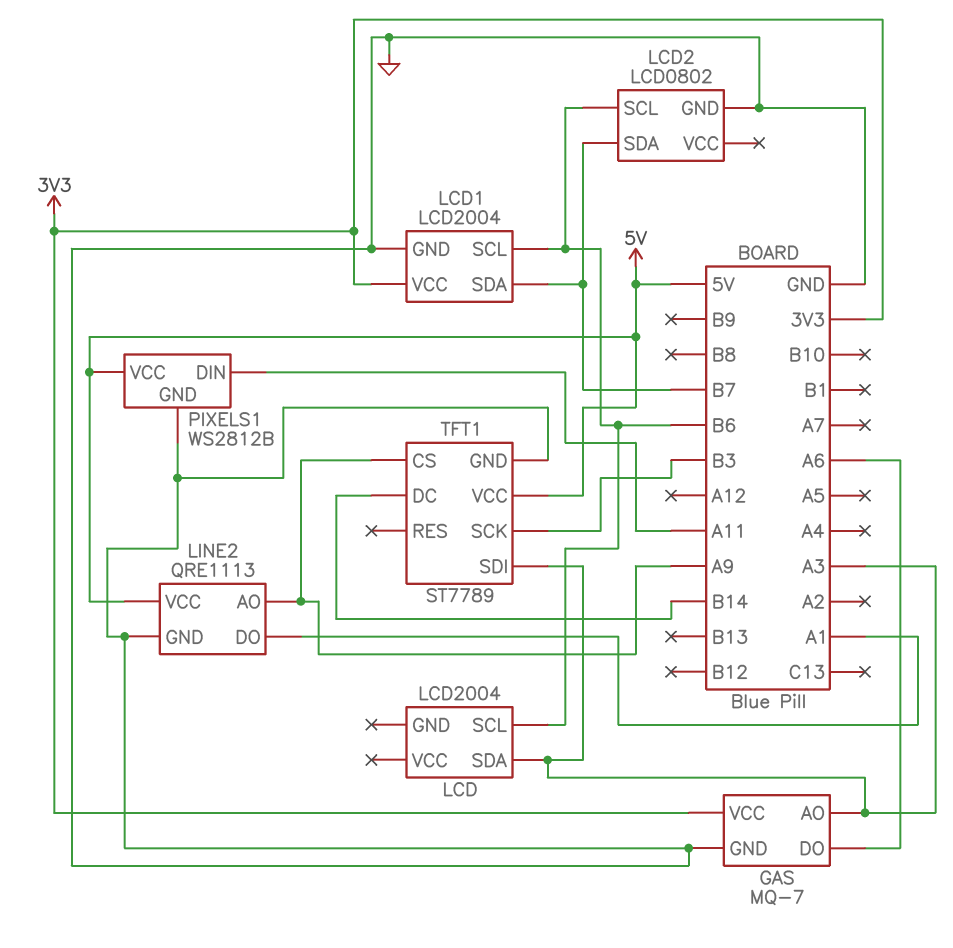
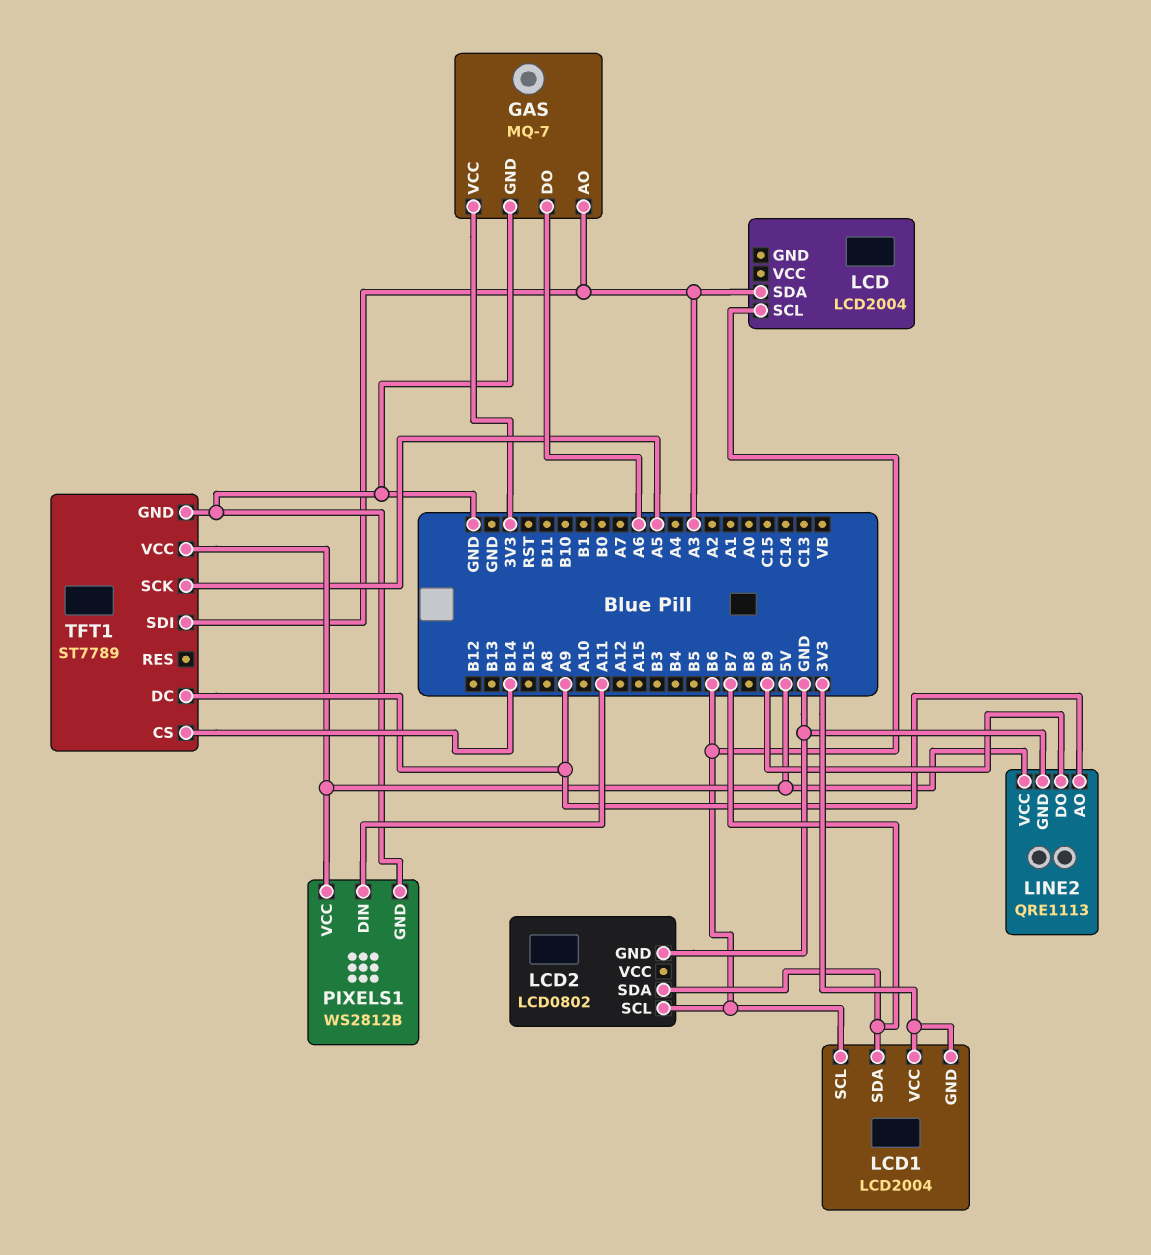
LCD1 pin GND: GND -> 3V3
LINE2 pin DO: A1 -> B9
TFT1 pin CS: A9 -> B14
TFT1 pin DC: B14 -> A9
TFT1 pin SCK: B3 -> A5

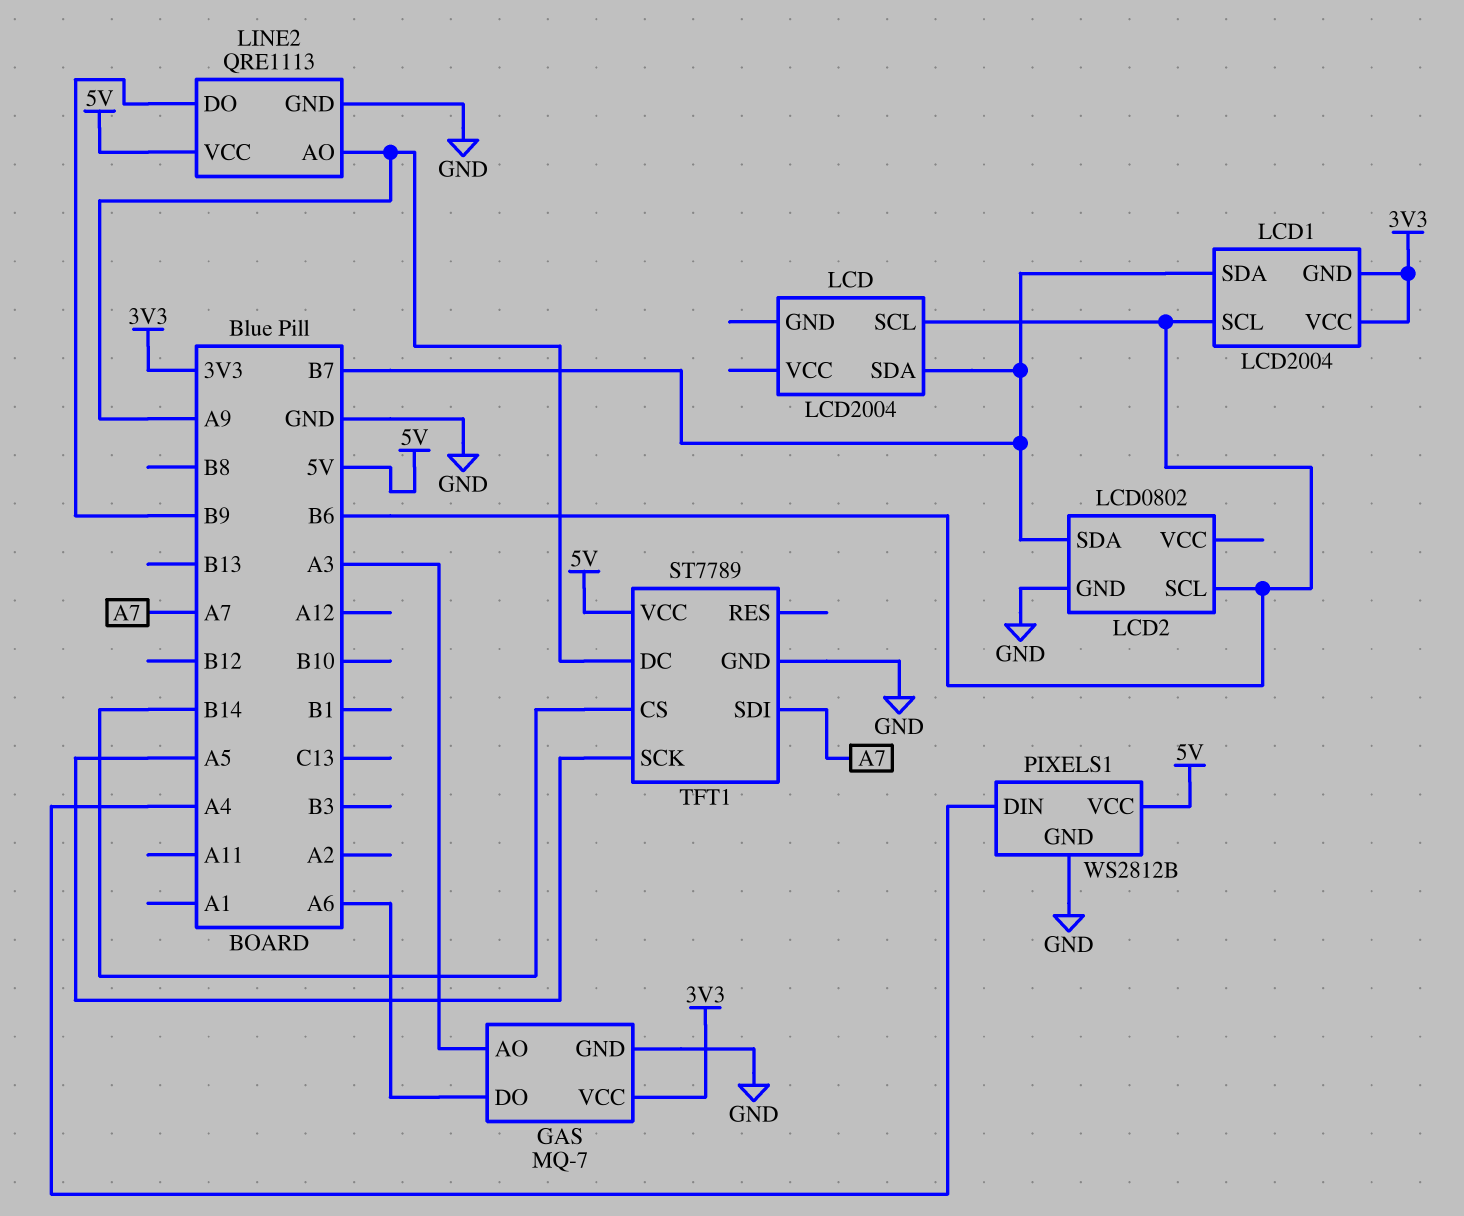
LCD pin SDA: A3 -> B7
PIXELS1 pin DIN: A11 -> A4
TFT1 pin SDI: A3 -> A7

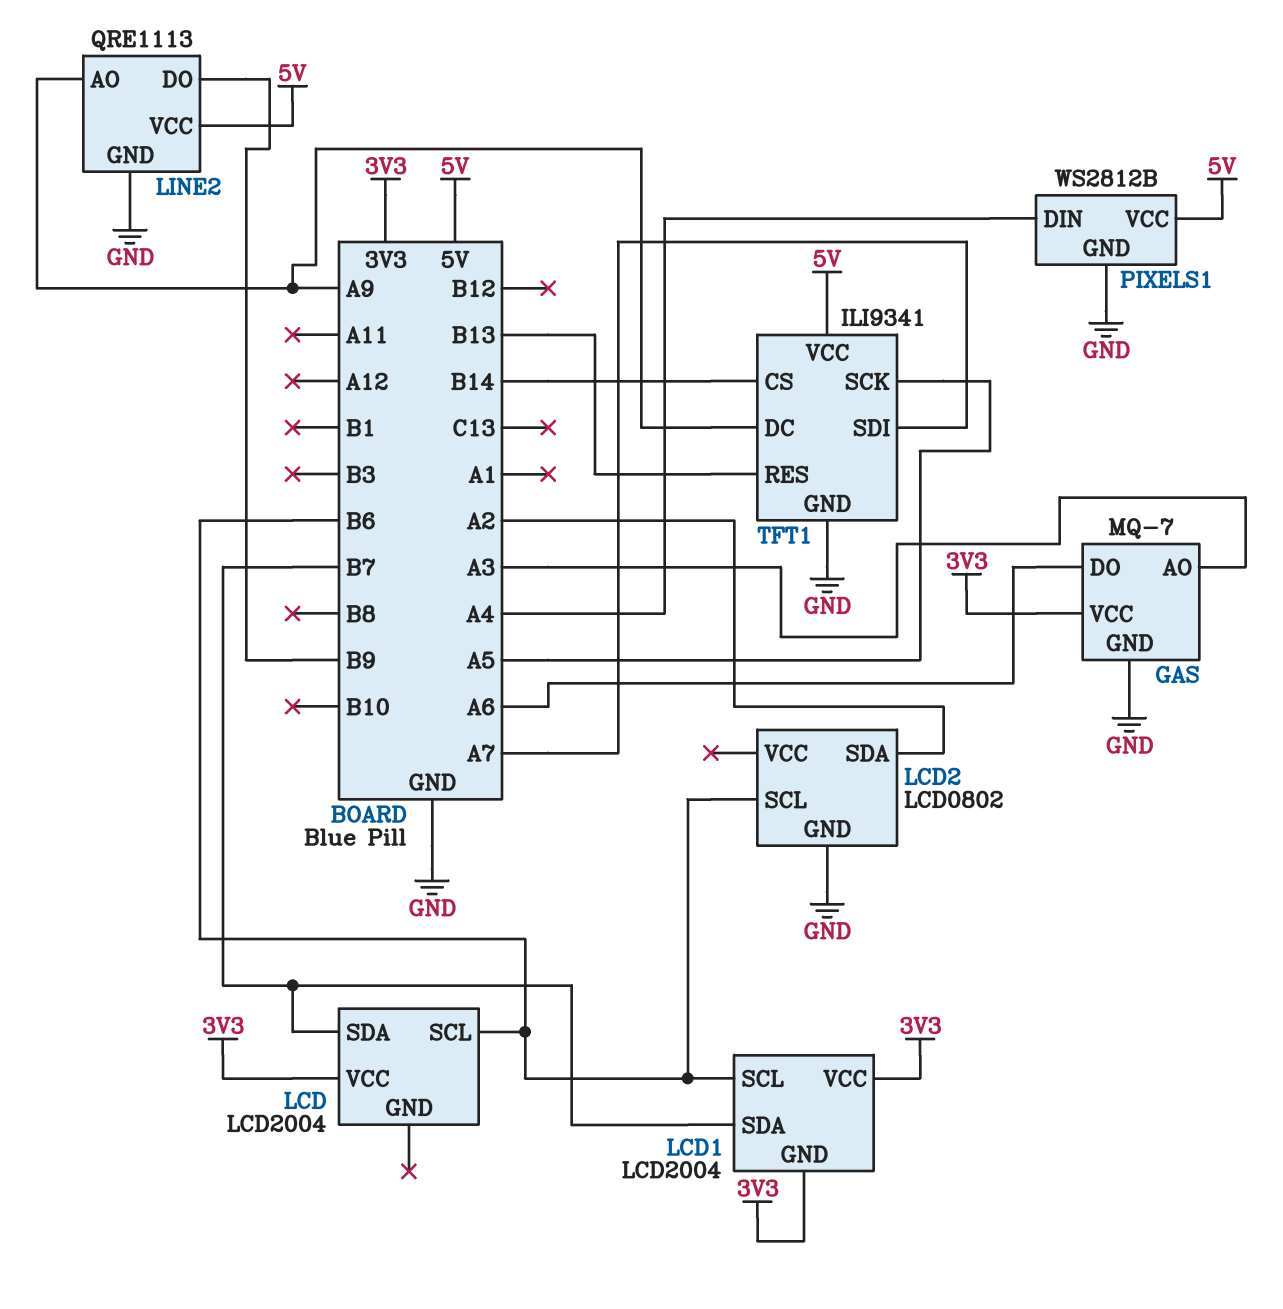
LCD pin VCC: none -> 3V3
LCD2 pin SDA: B7 -> A2
TFT1: ST7789 -> ILI9341
TFT1 pin RES: none -> B13

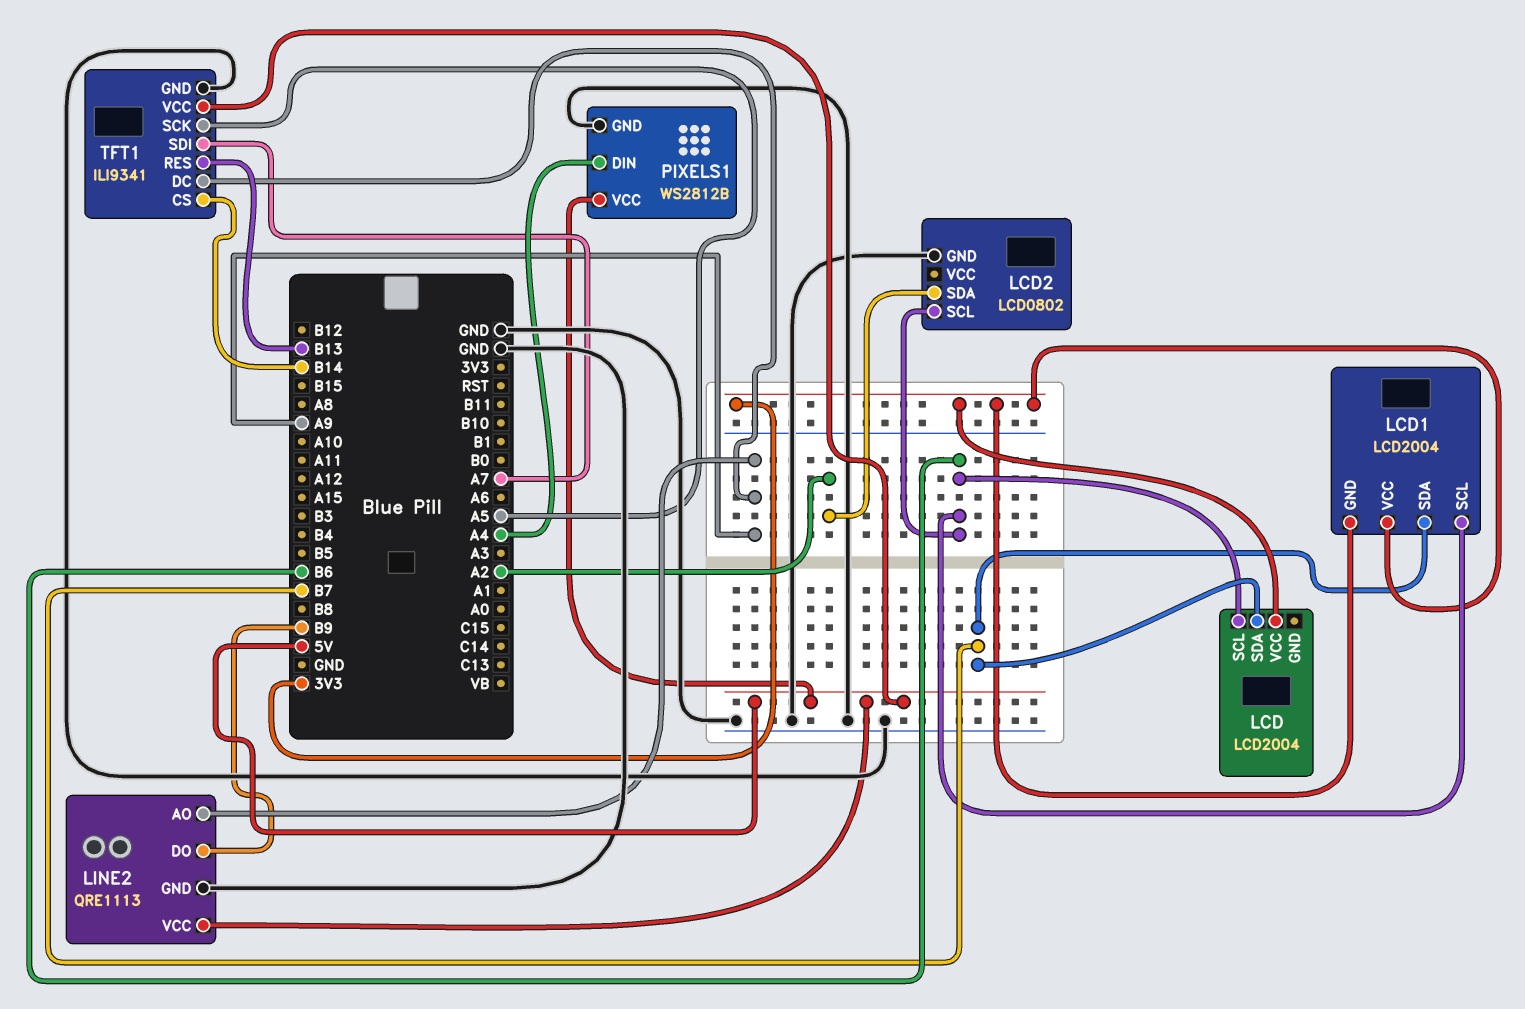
GAS: MQ-7 -> none
GAS pin AO: A3 -> none
GAS pin DO: A6 -> none
GAS pin GND: GND -> none
GAS pin VCC: 3V3 -> none

